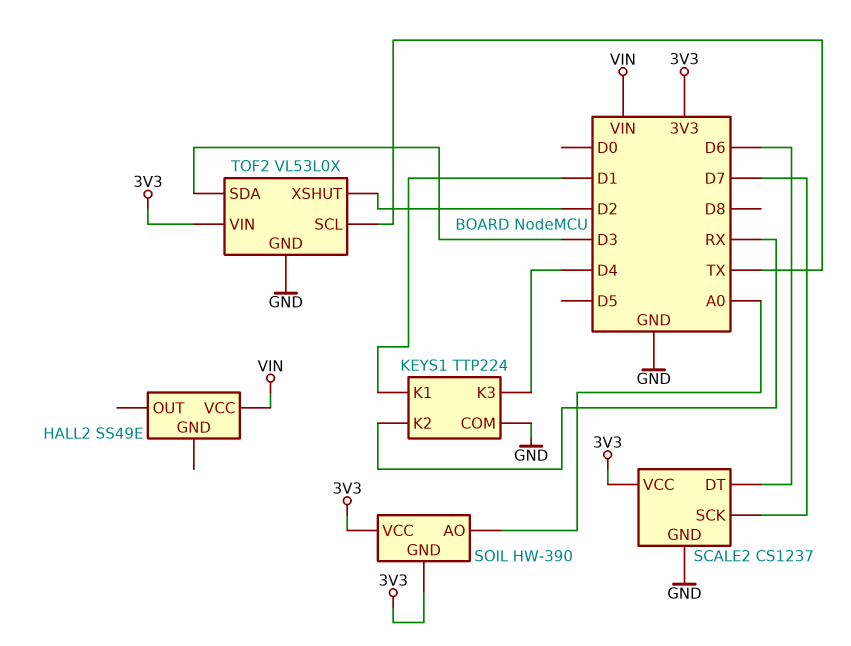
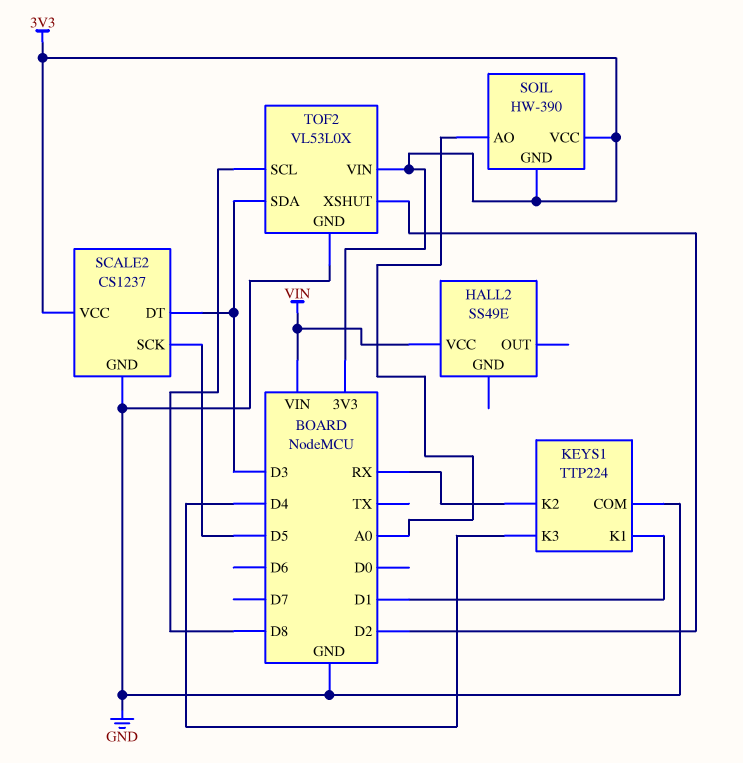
SCALE2 pin DT: D6 -> D3
SCALE2 pin SCK: D7 -> D5
TOF2 pin SCL: TX -> D8

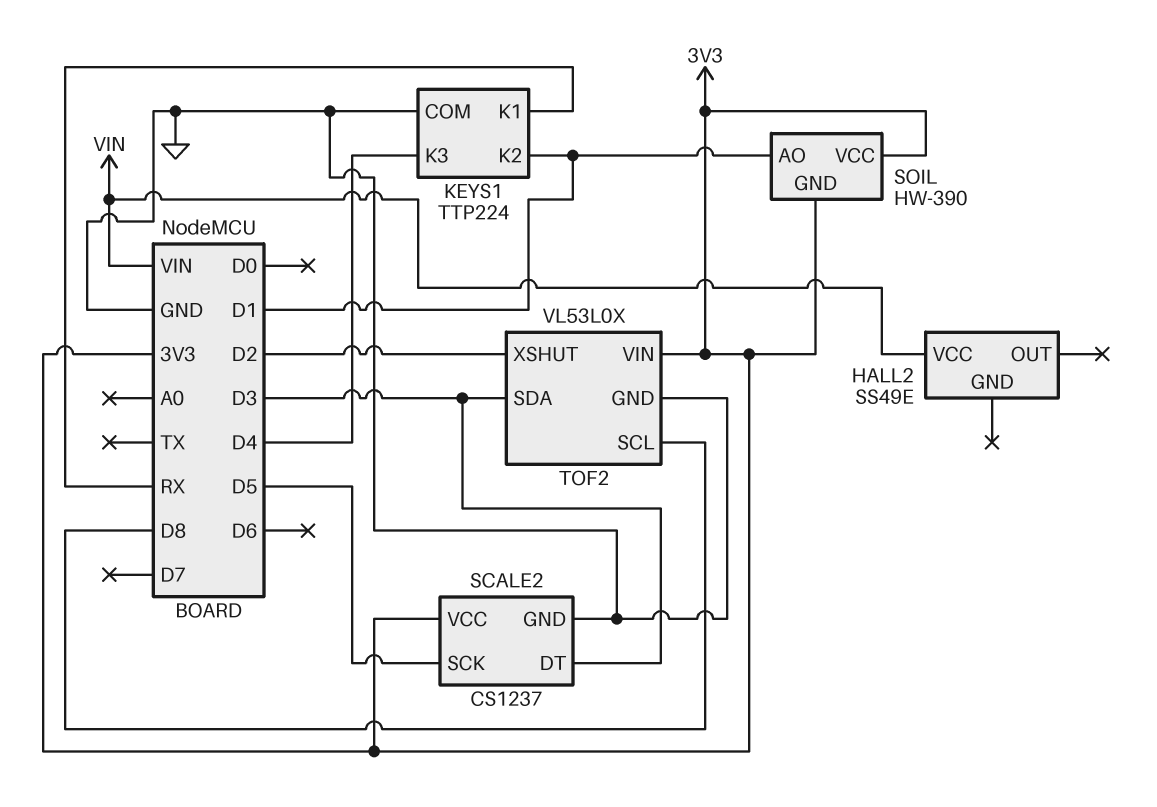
KEYS1 pin K1: D1 -> RX
KEYS1 pin K2: RX -> D1
SOIL pin AO: A0 -> D1

